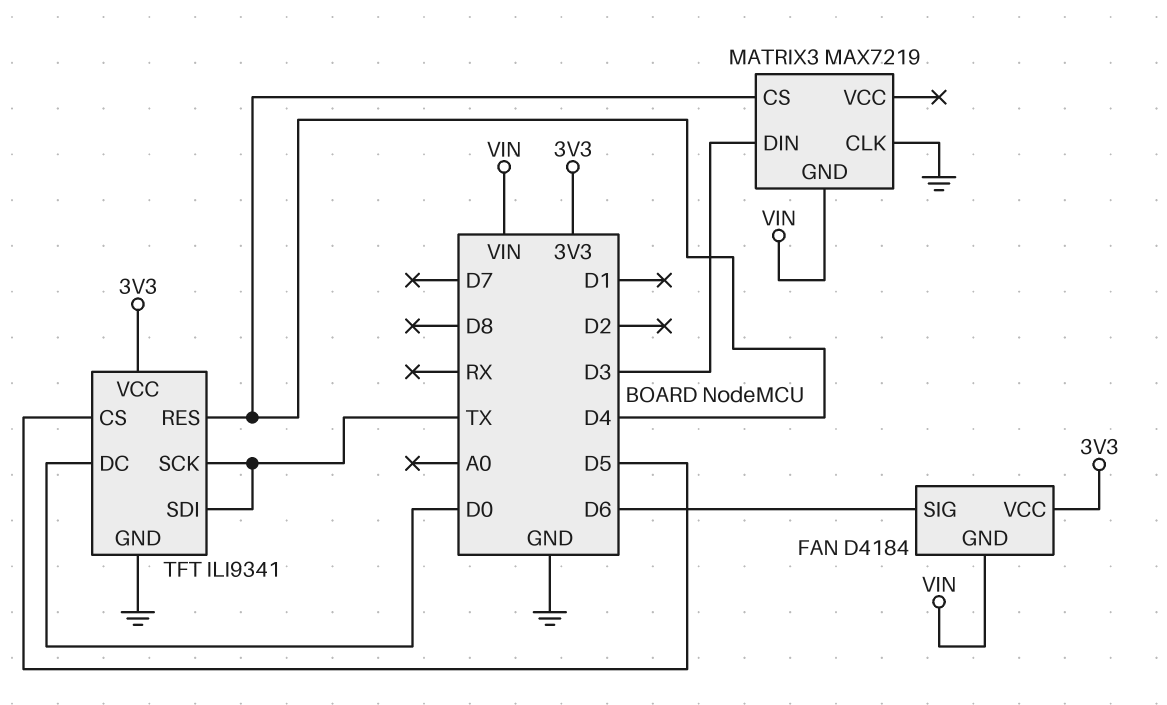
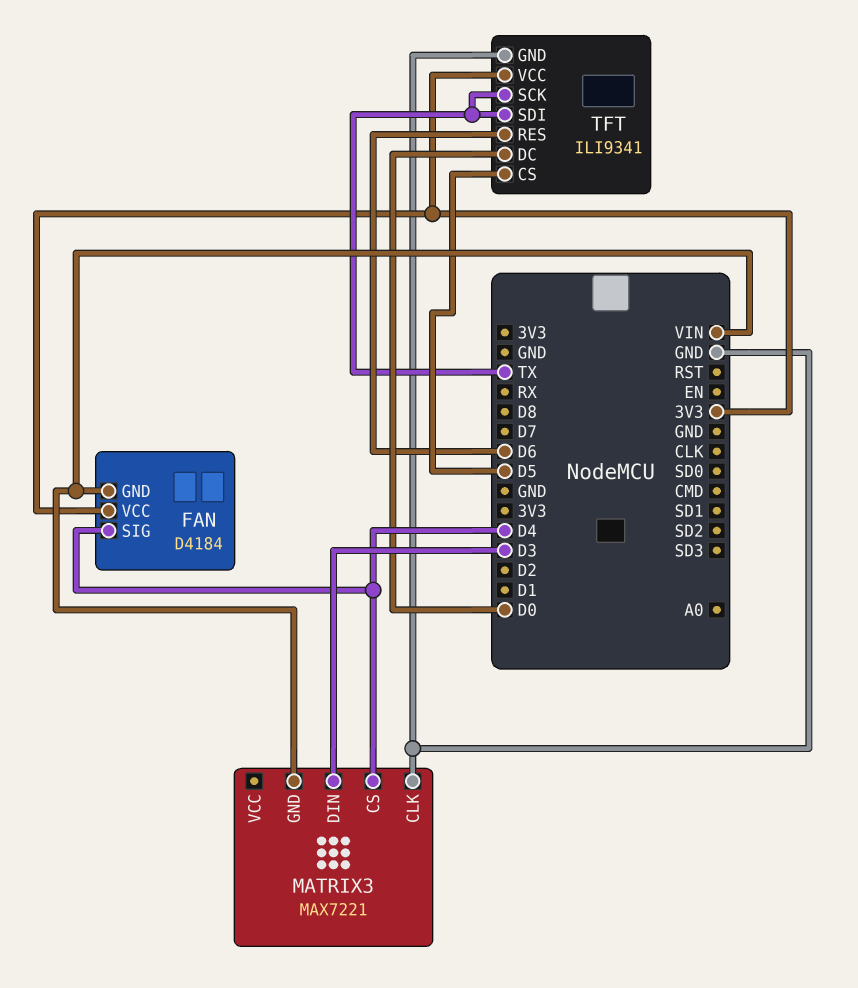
FAN pin SIG: D6 -> D4
MATRIX3: MAX7219 -> MAX7221
TFT pin RES: D4 -> D6

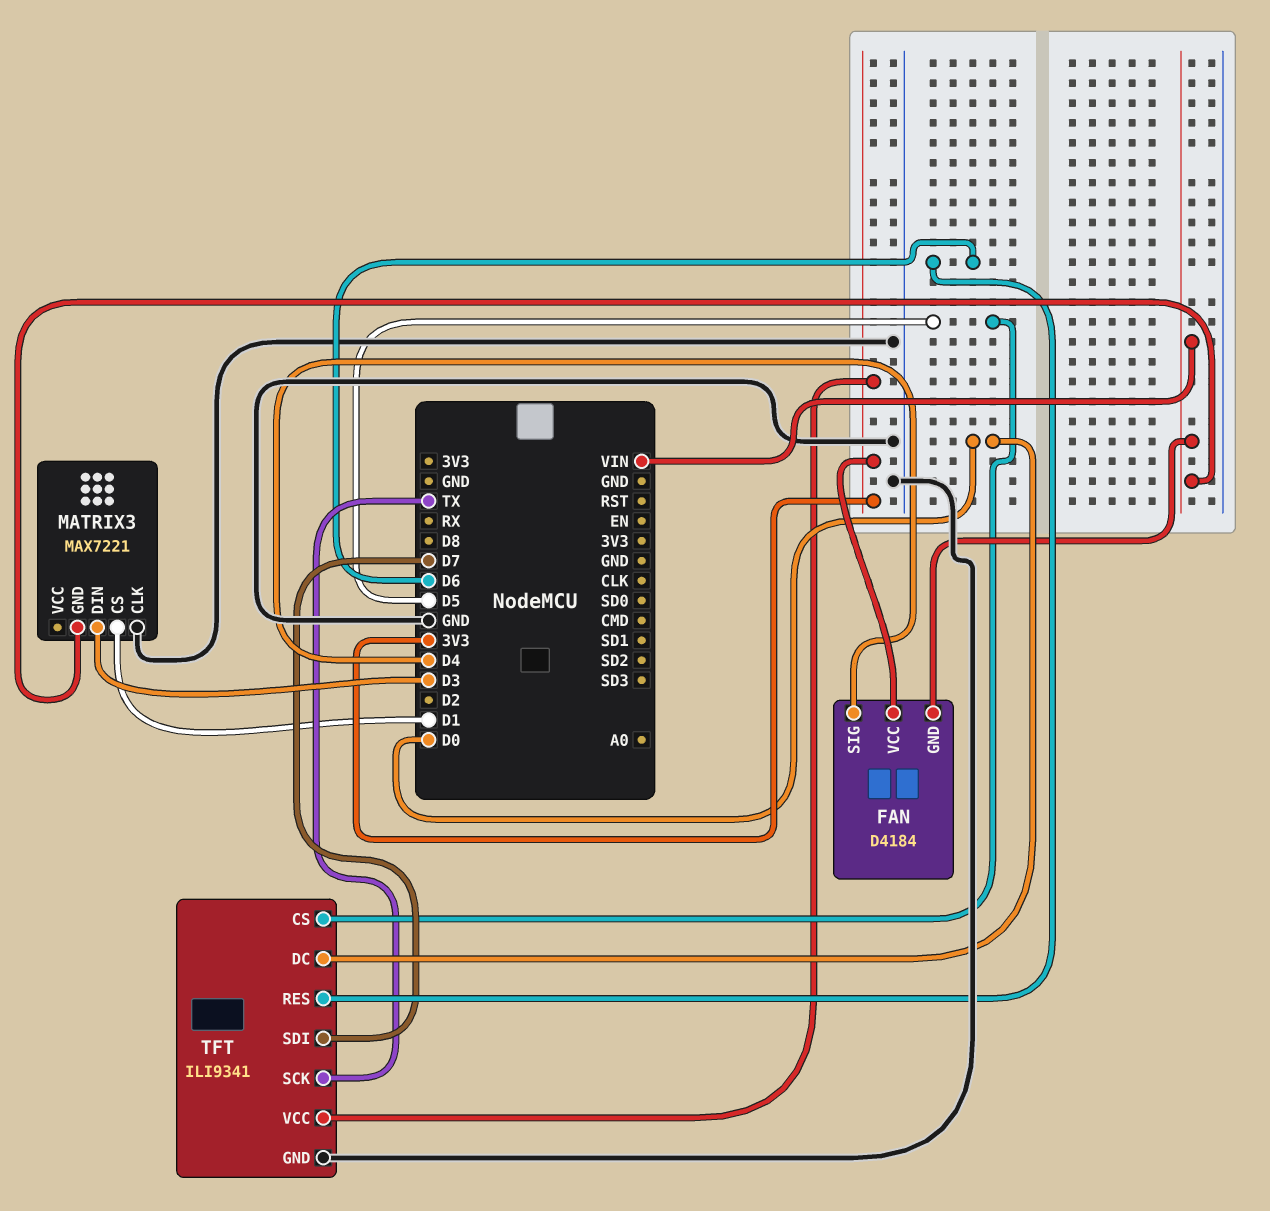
MATRIX3 pin CS: D4 -> D1
TFT pin SDI: TX -> D7

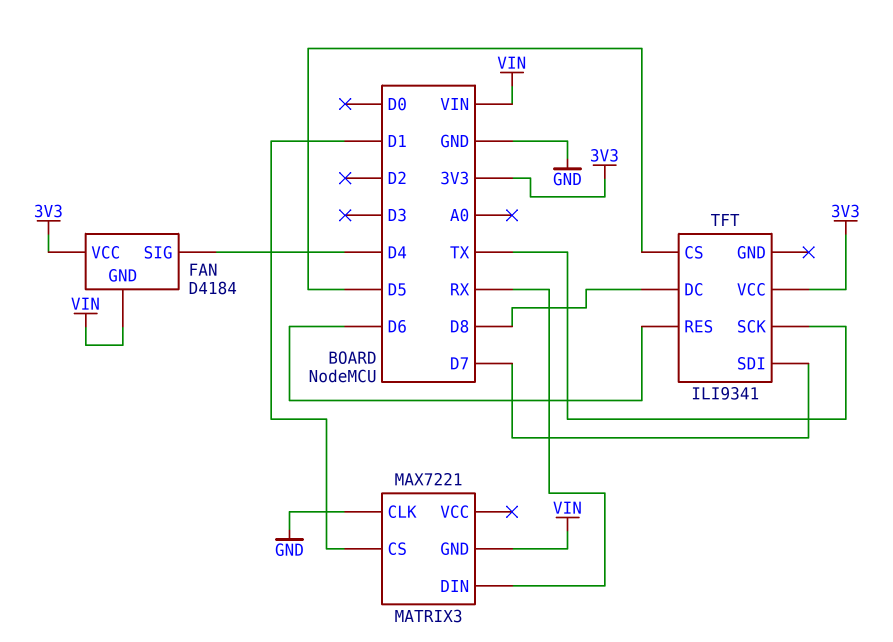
MATRIX3 pin DIN: D3 -> RX
TFT pin DC: D0 -> D8
TFT pin GND: GND -> none

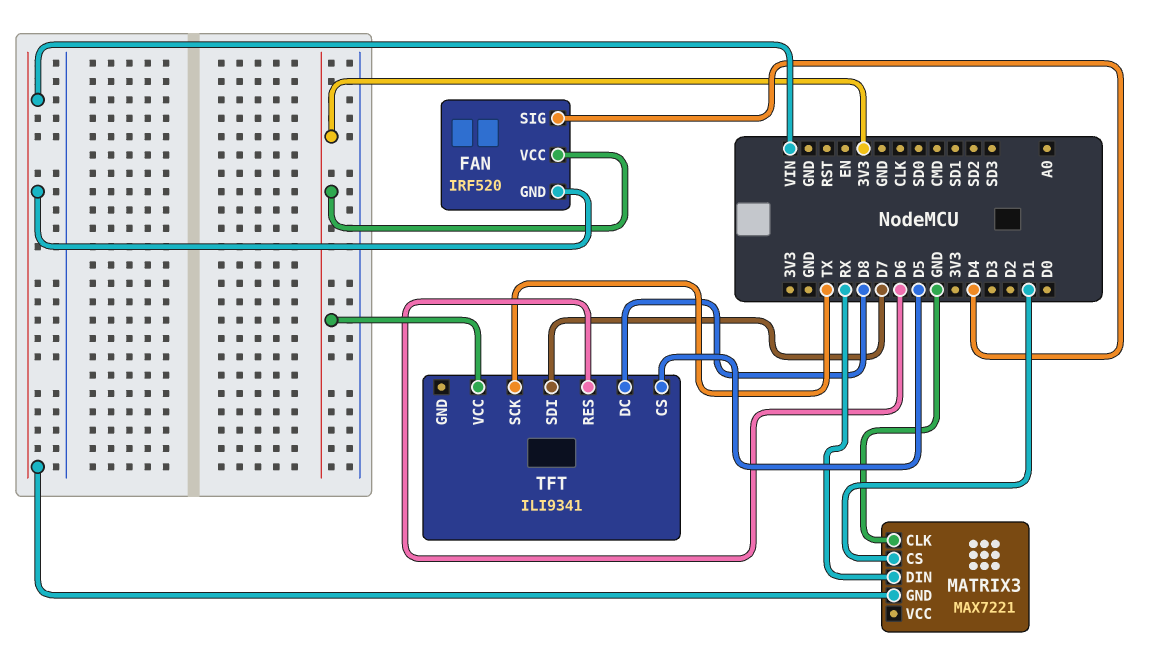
FAN: D4184 -> IRF520

